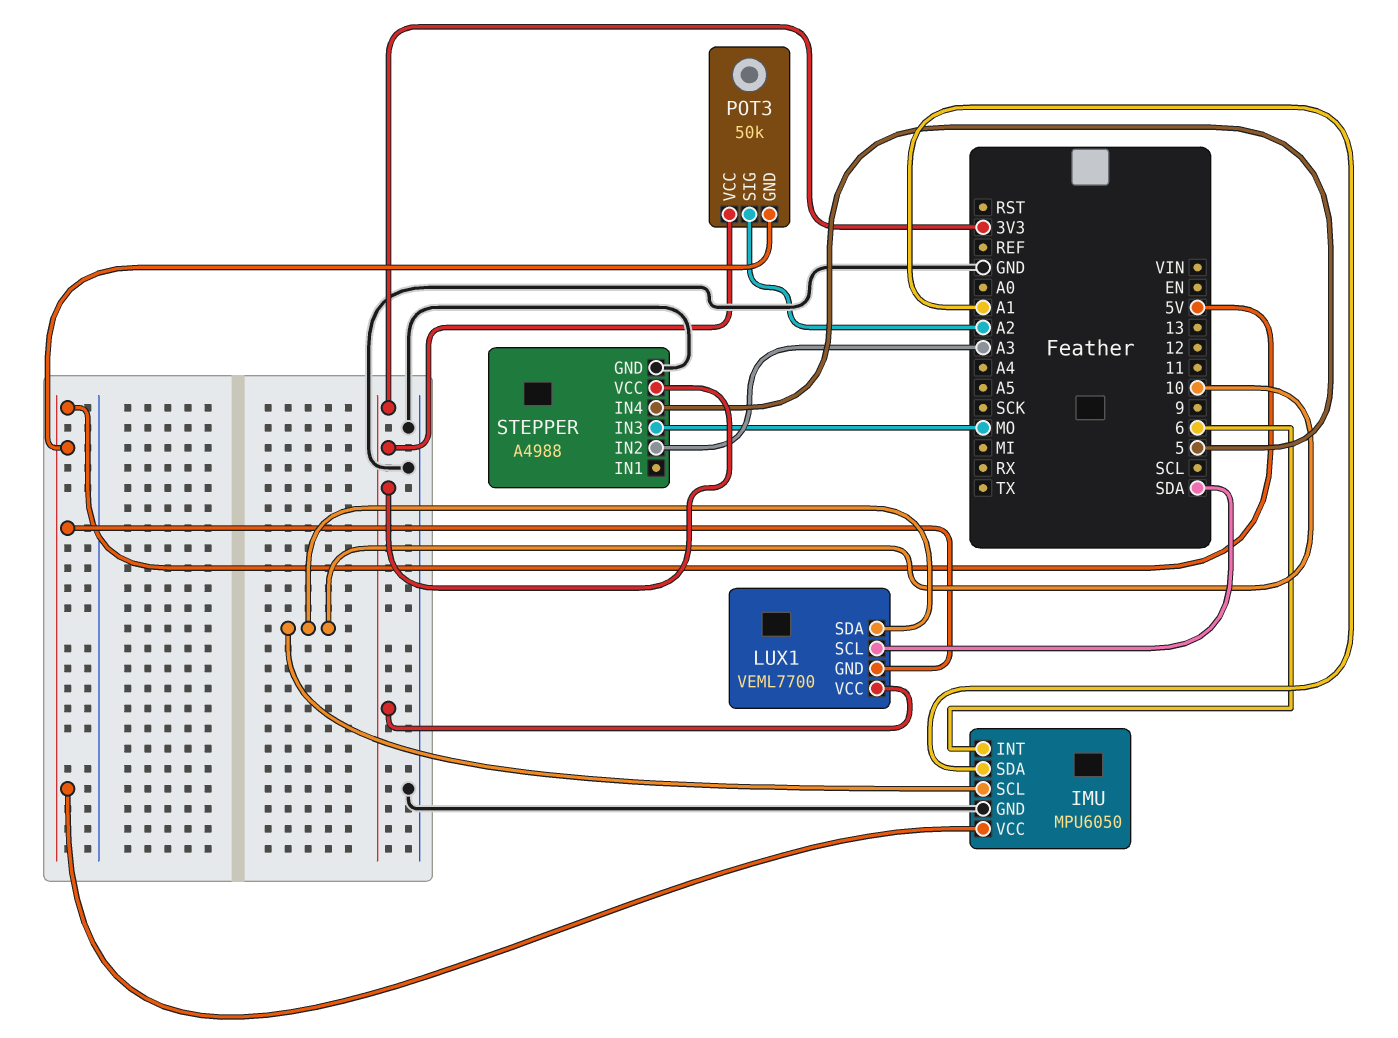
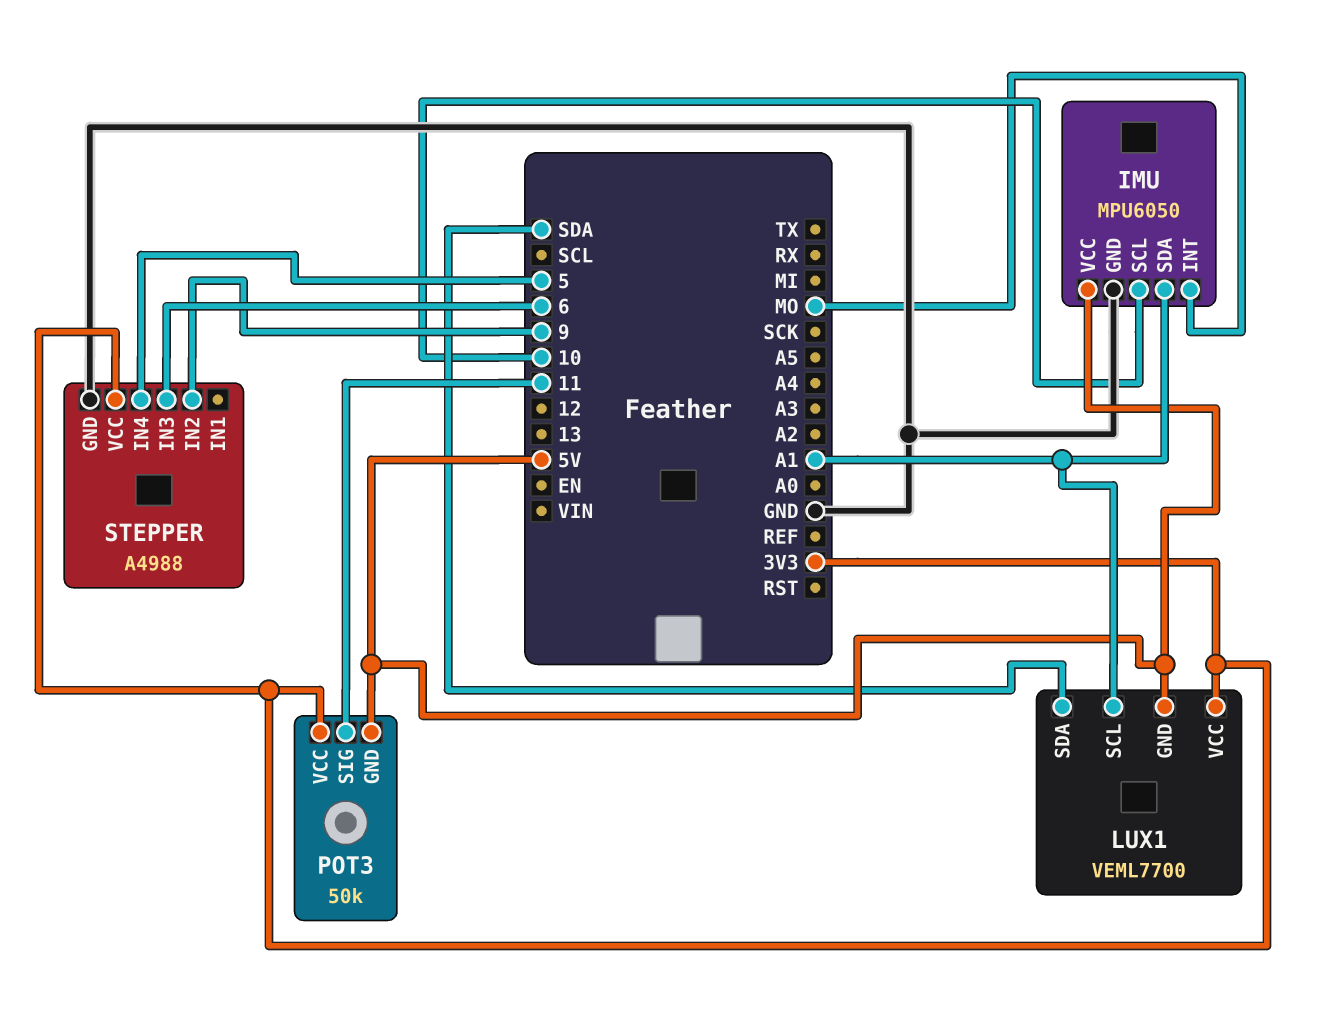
IMU pin INT: 6 -> MO
LUX1 pin SCL: SDA -> A1
LUX1 pin SDA: 10 -> SDA
POT3 pin SIG: A2 -> 11
STEPPER pin IN2: A3 -> 9
STEPPER pin IN3: MO -> 6

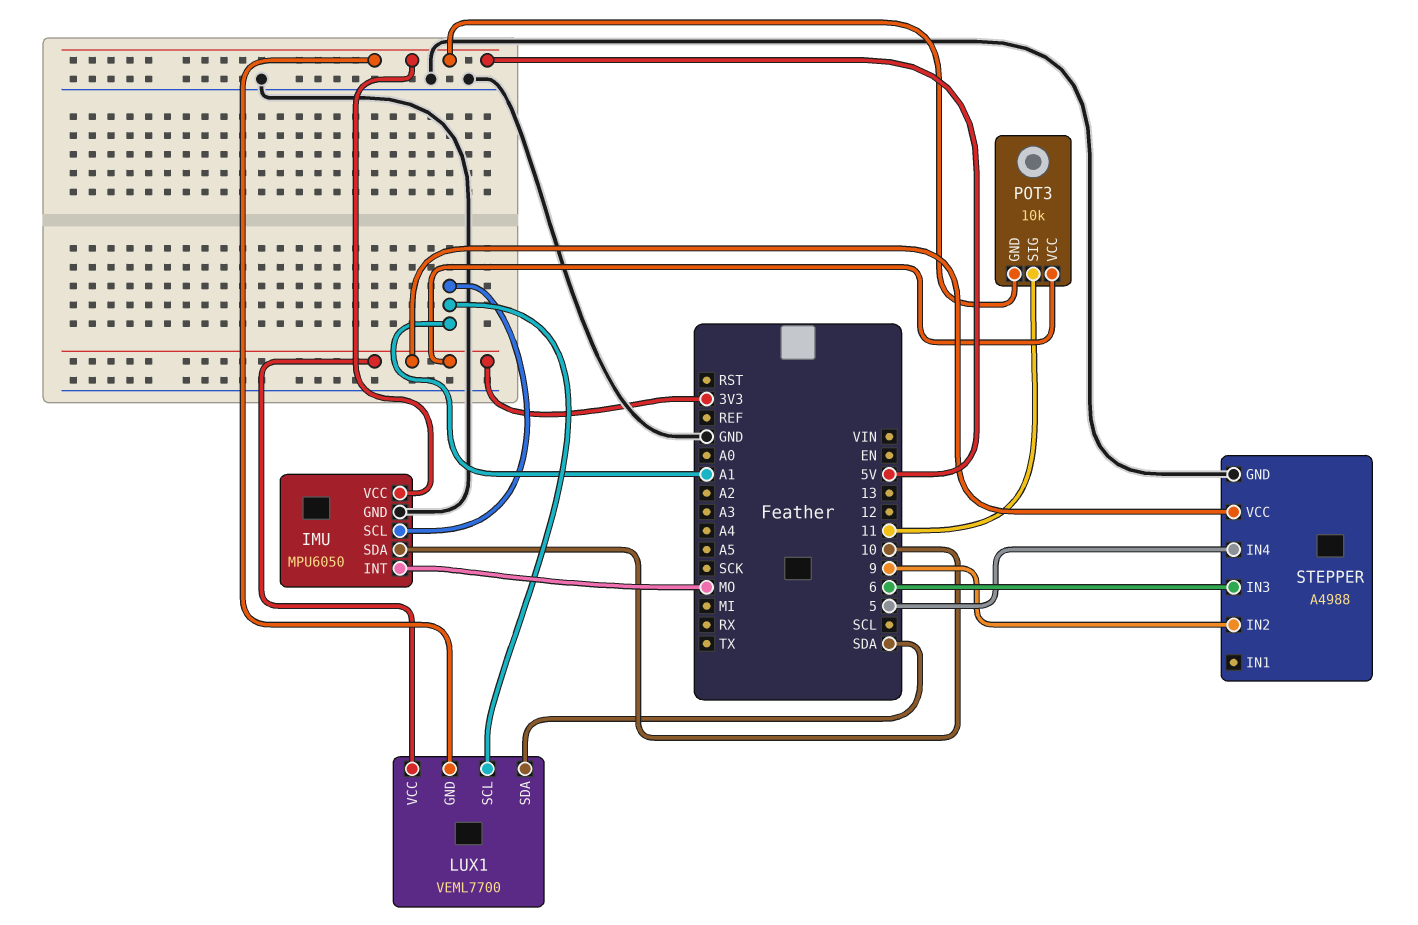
IMU pin SCL: 10 -> A1
IMU pin SDA: A1 -> 10
POT3: 50k -> 10k

